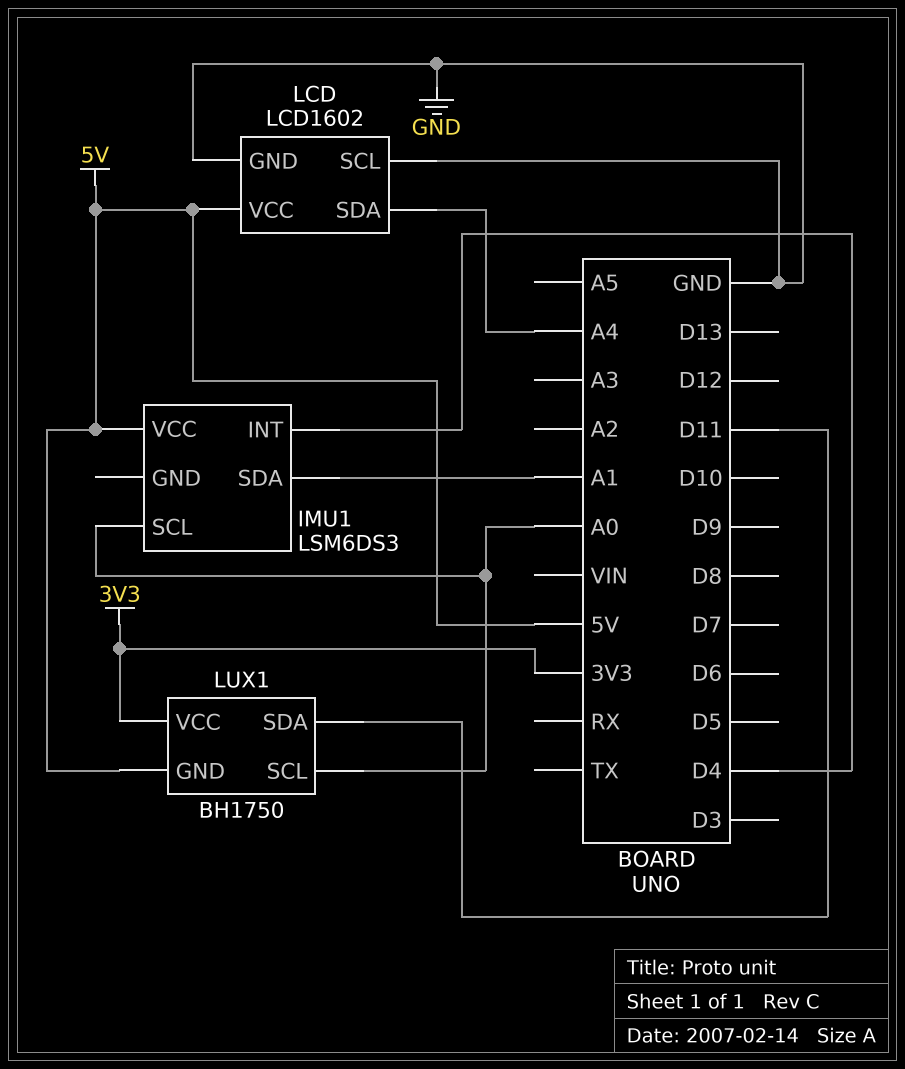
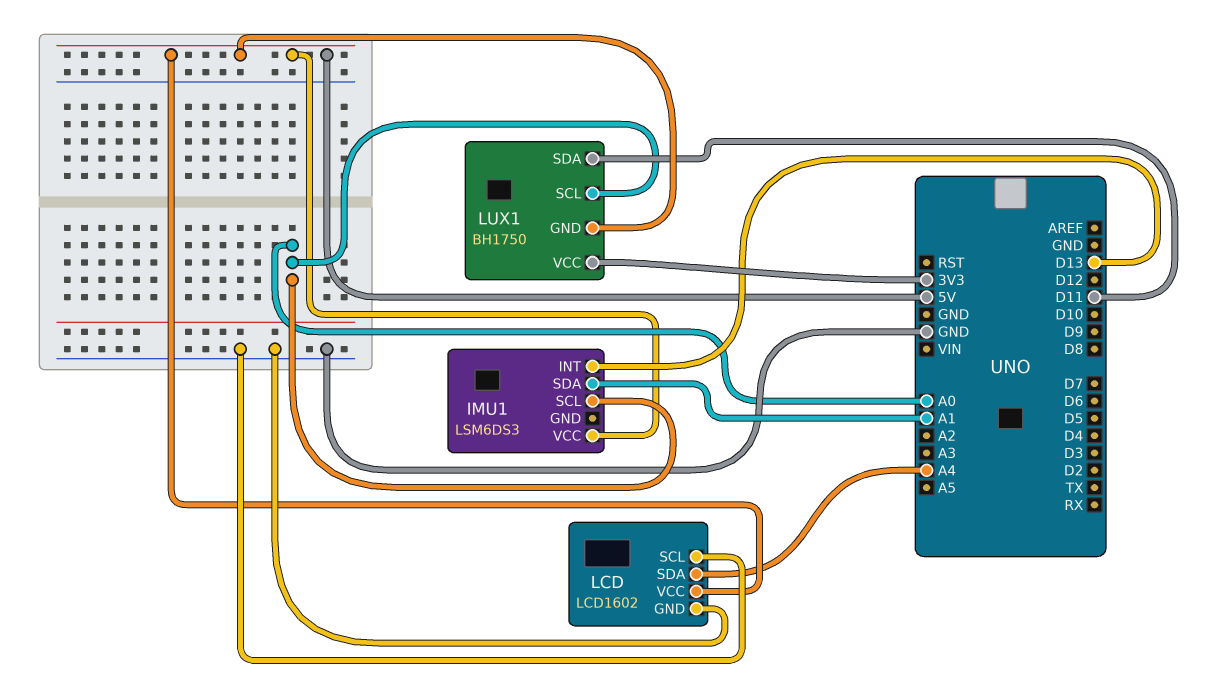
IMU1 pin INT: D4 -> D13

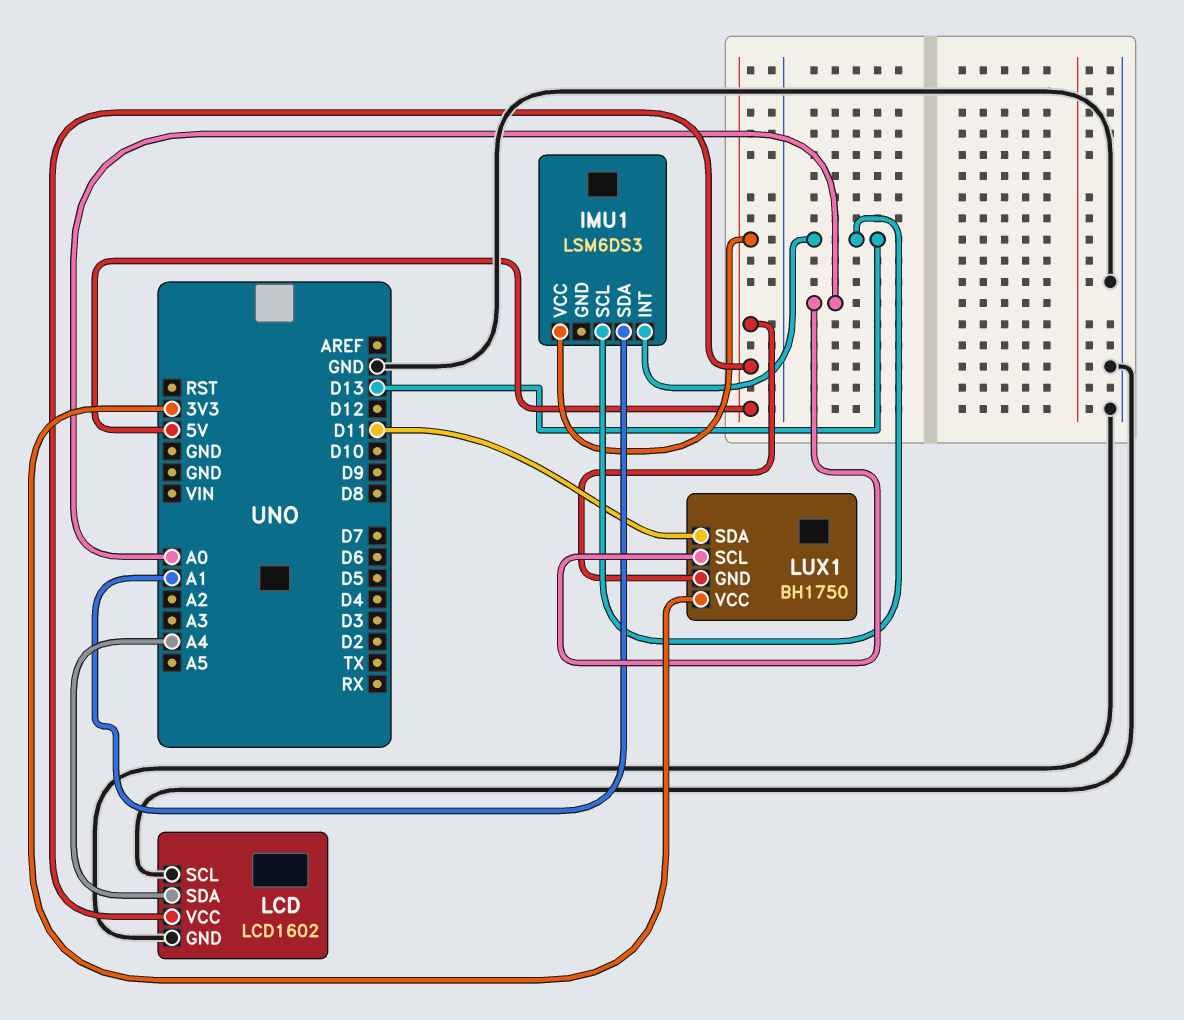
IMU1 pin SCL: A0 -> D13

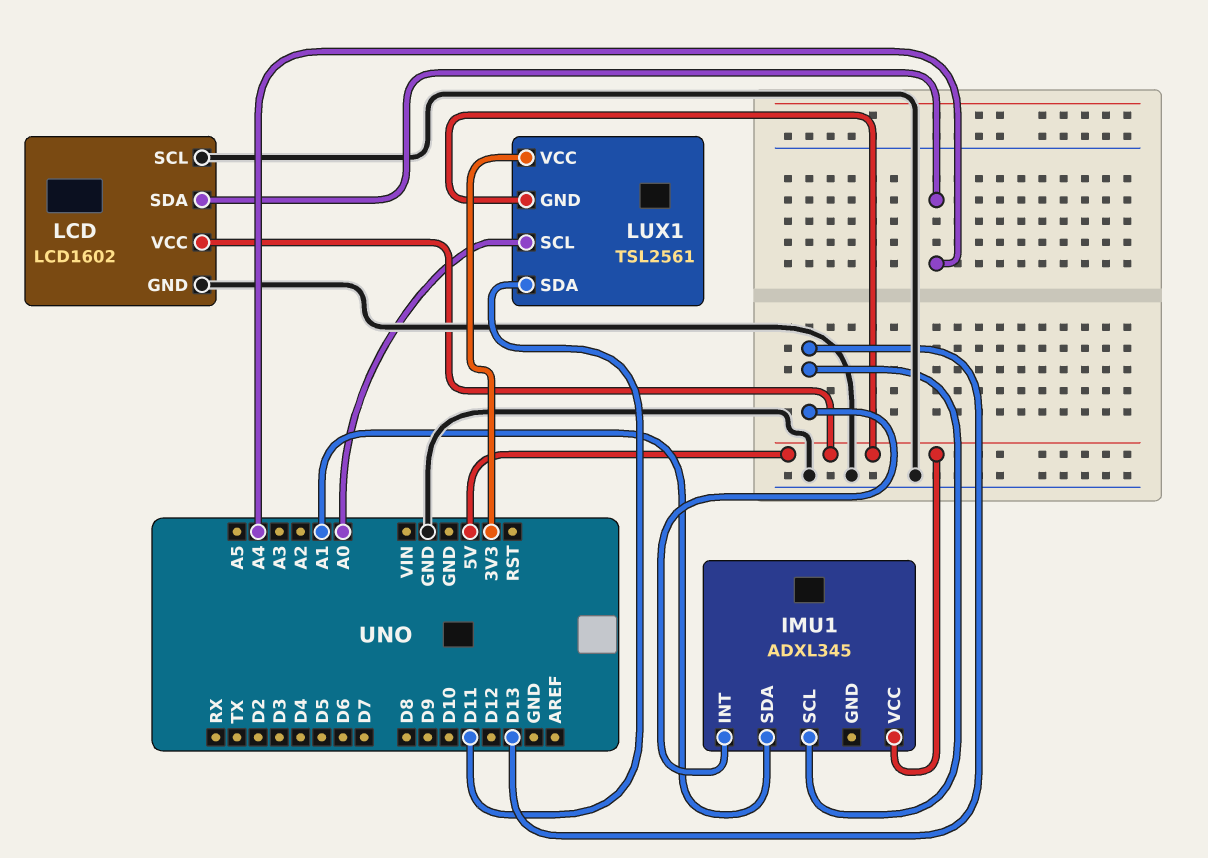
IMU1: LSM6DS3 -> ADXL345
LUX1: BH1750 -> TSL2561

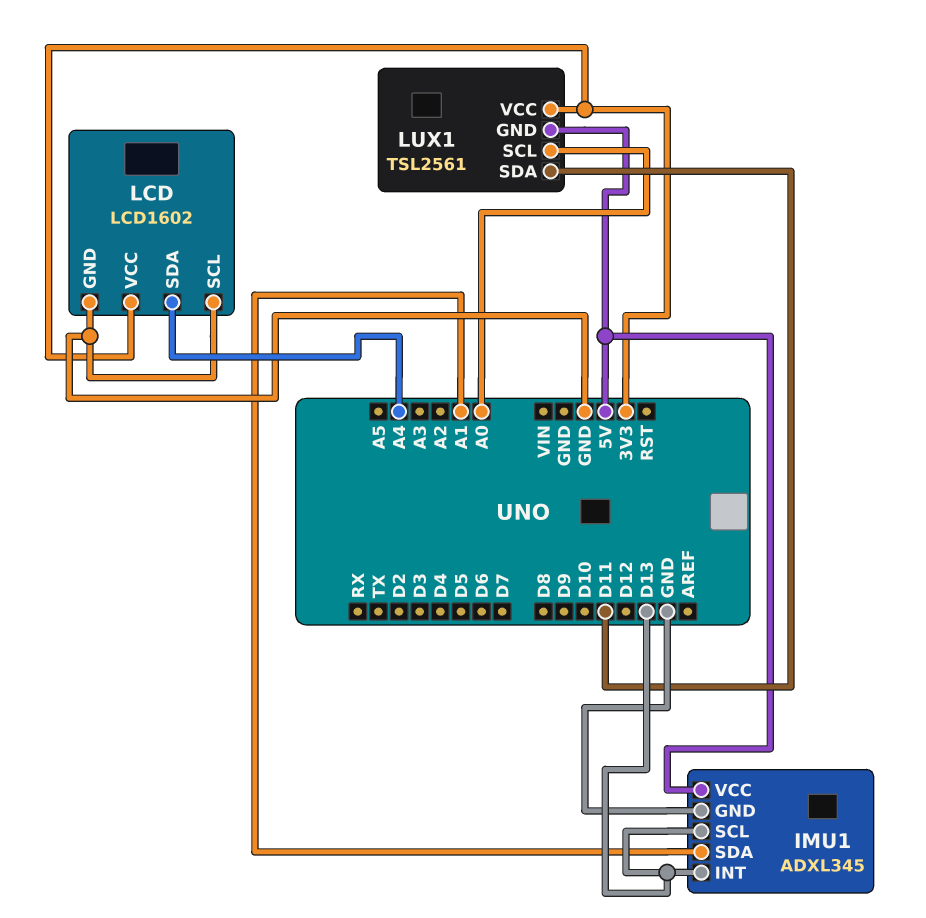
IMU1 pin GND: none -> GND
LCD pin VCC: 5V -> 3V3

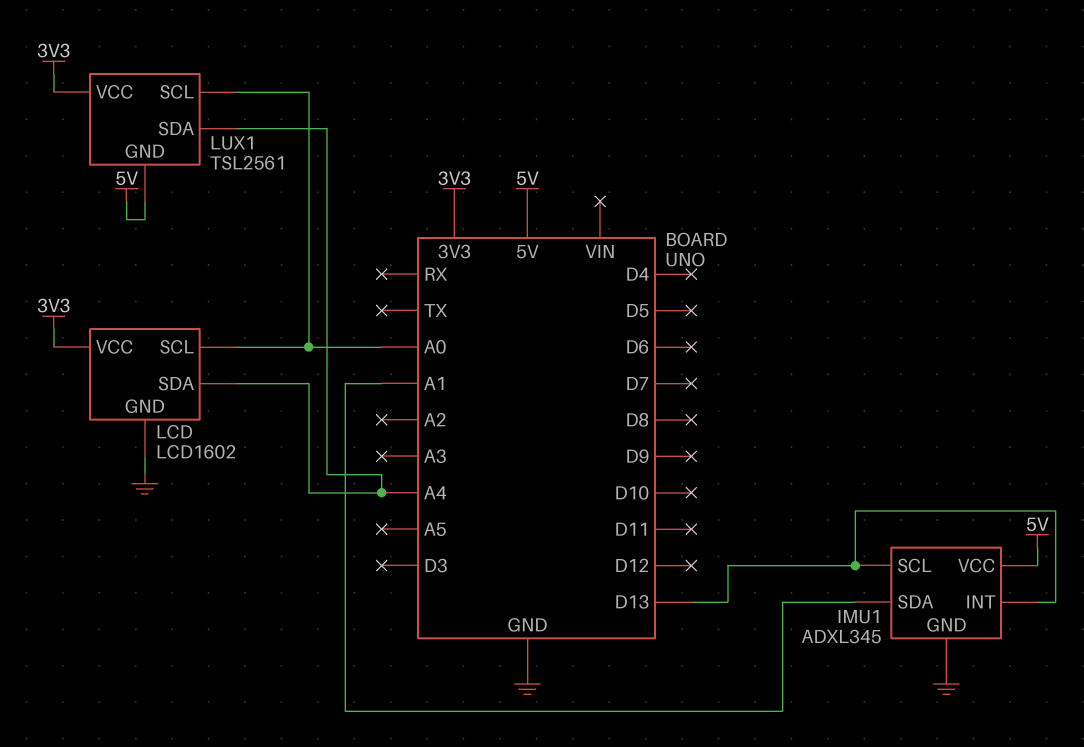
LCD pin SCL: GND -> A0
LUX1 pin SDA: D11 -> A4

